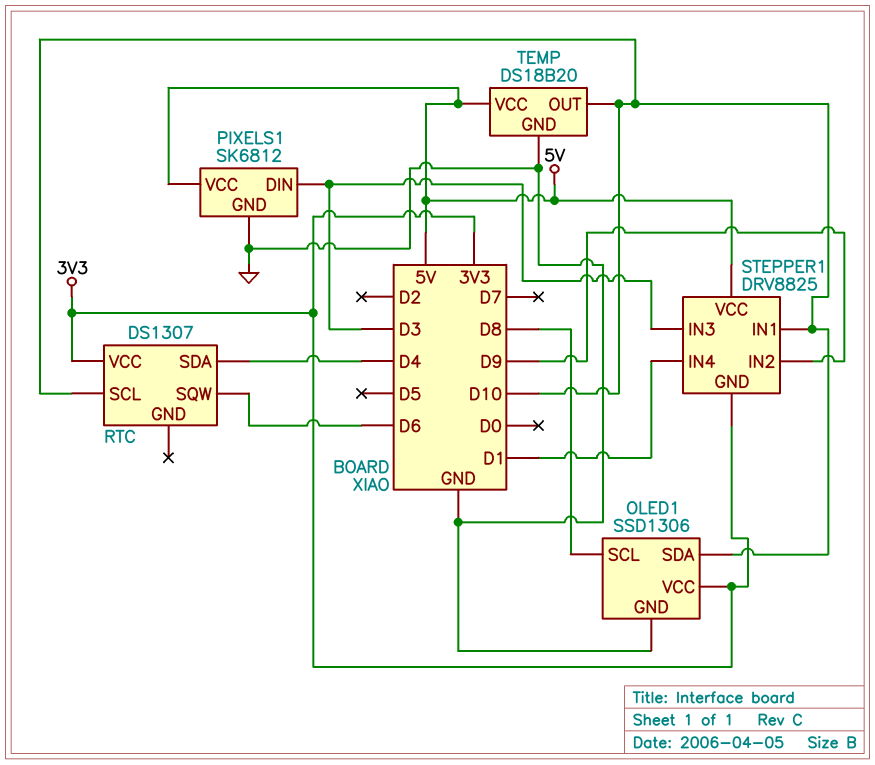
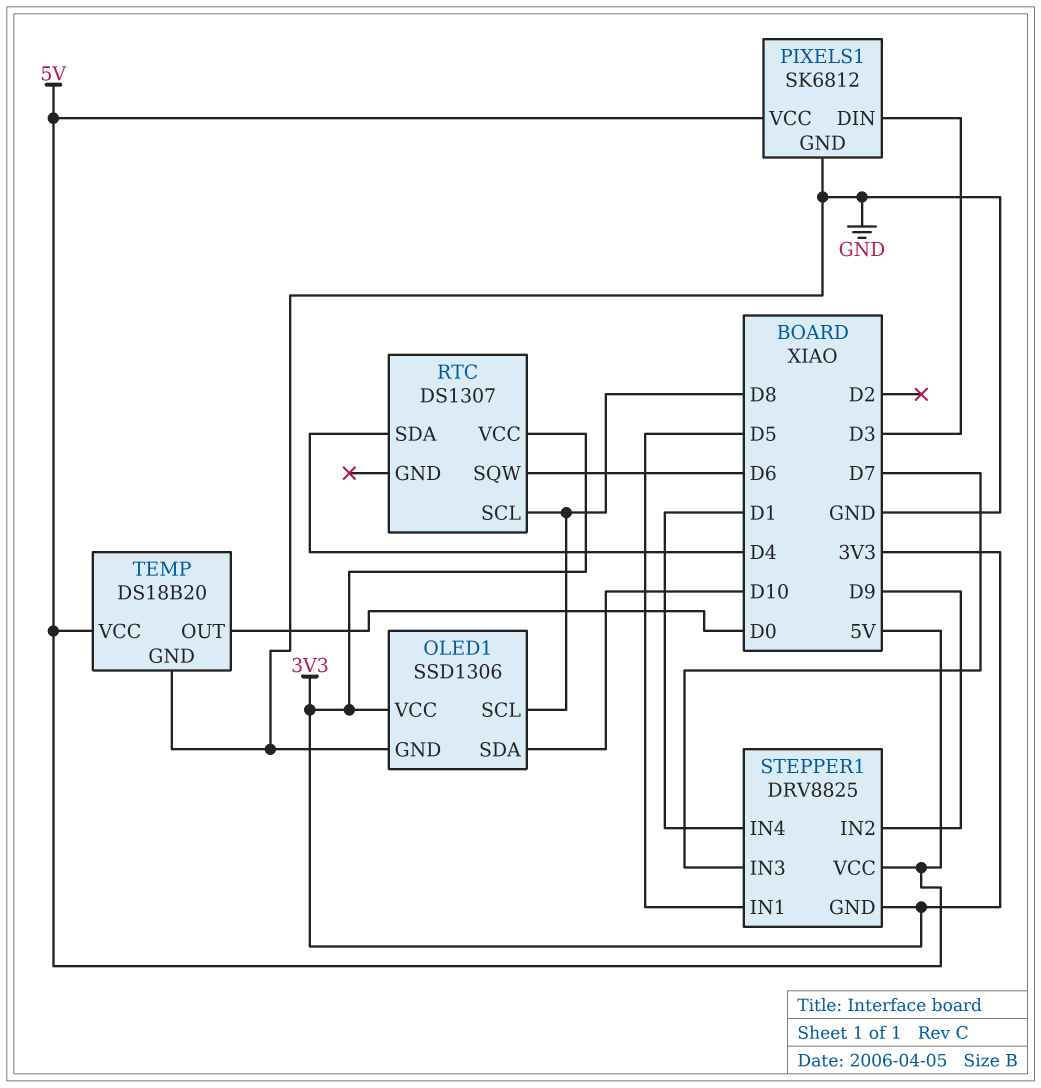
RTC pin SCL: D10 -> D8
STEPPER1 pin IN1: D10 -> D5
STEPPER1 pin IN3: D3 -> D7
TEMP pin OUT: D10 -> D0

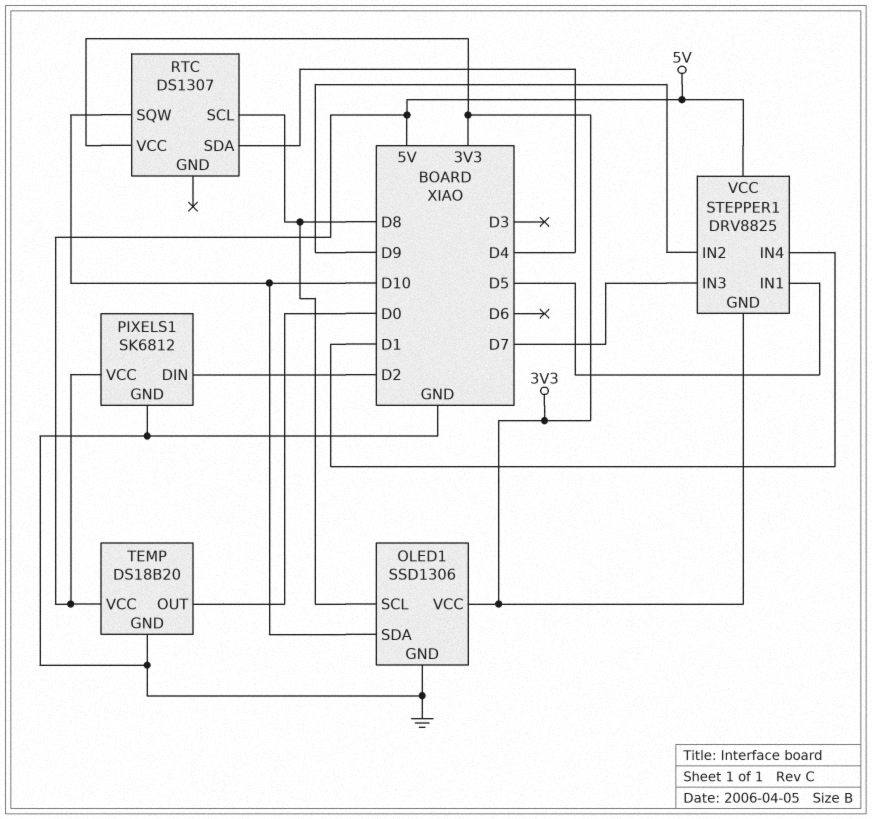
PIXELS1 pin DIN: D3 -> D2
RTC pin SQW: D6 -> D10

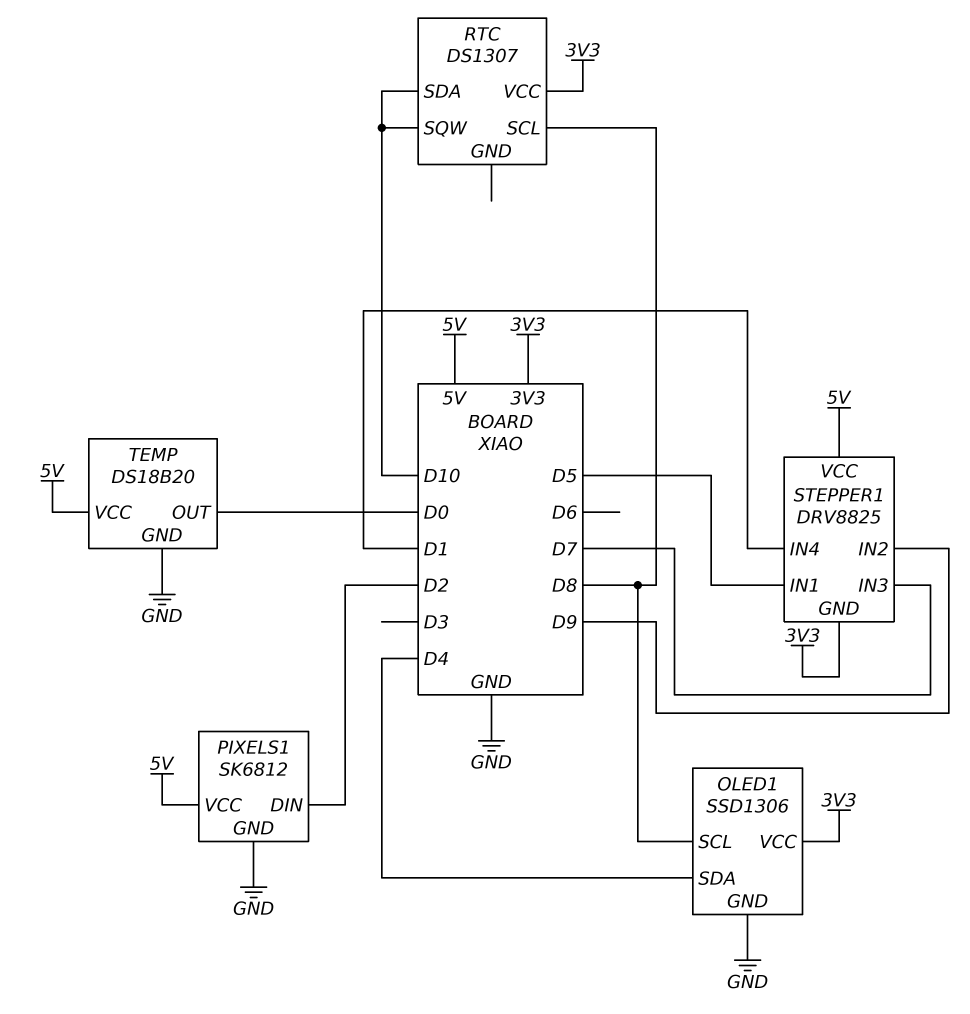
OLED1 pin SDA: D10 -> D4
RTC pin SDA: D4 -> D10

